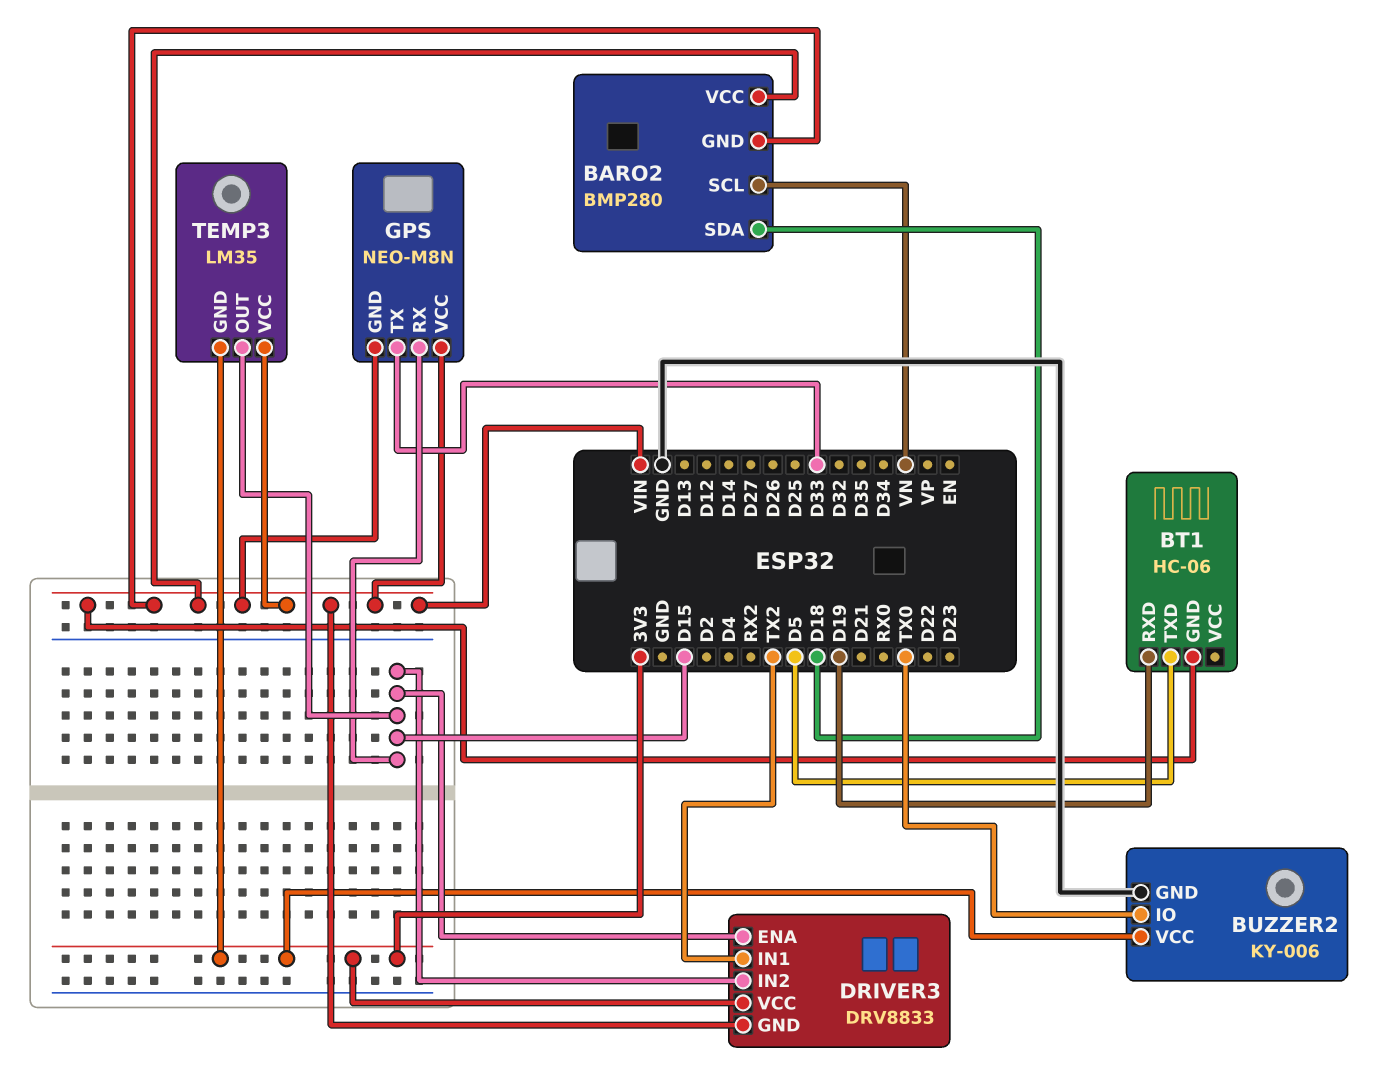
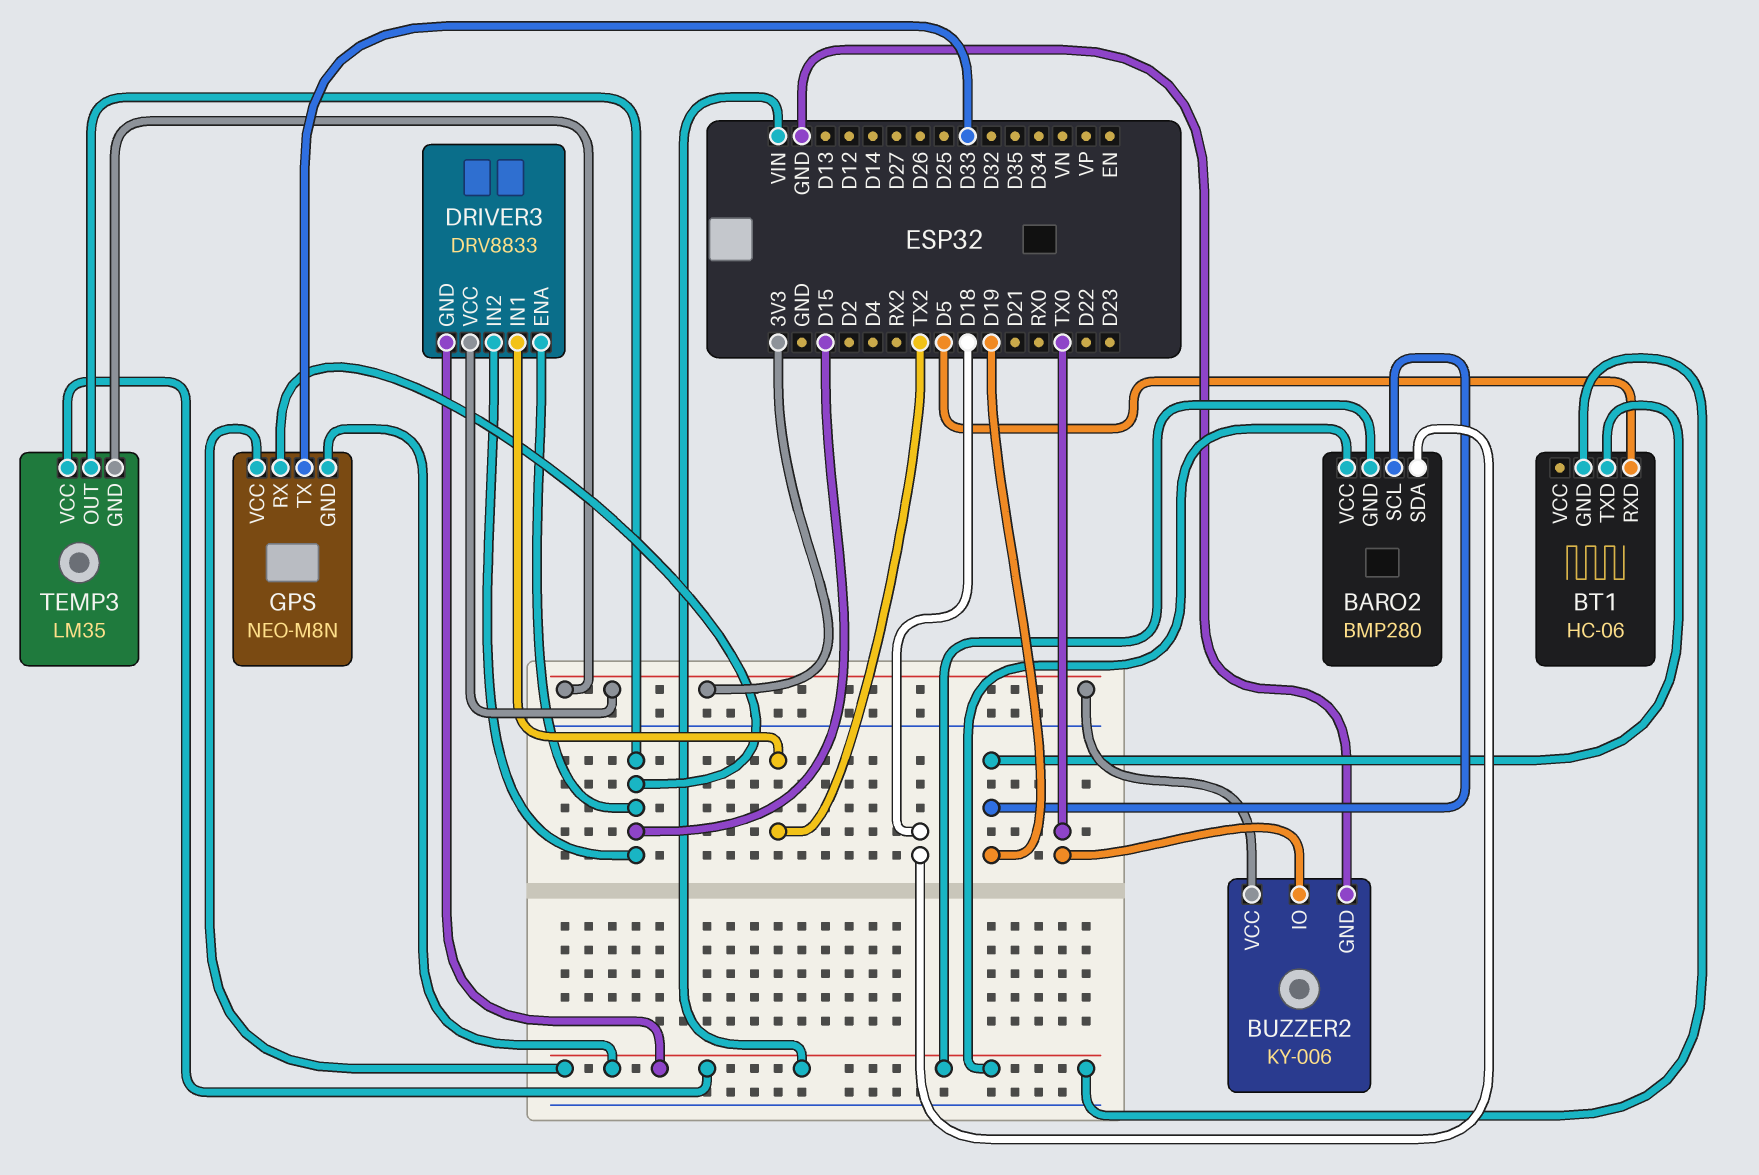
BARO2 pin SCL: VN -> D19
BT1 pin RXD: D19 -> D5
BT1 pin TXD: D5 -> D19

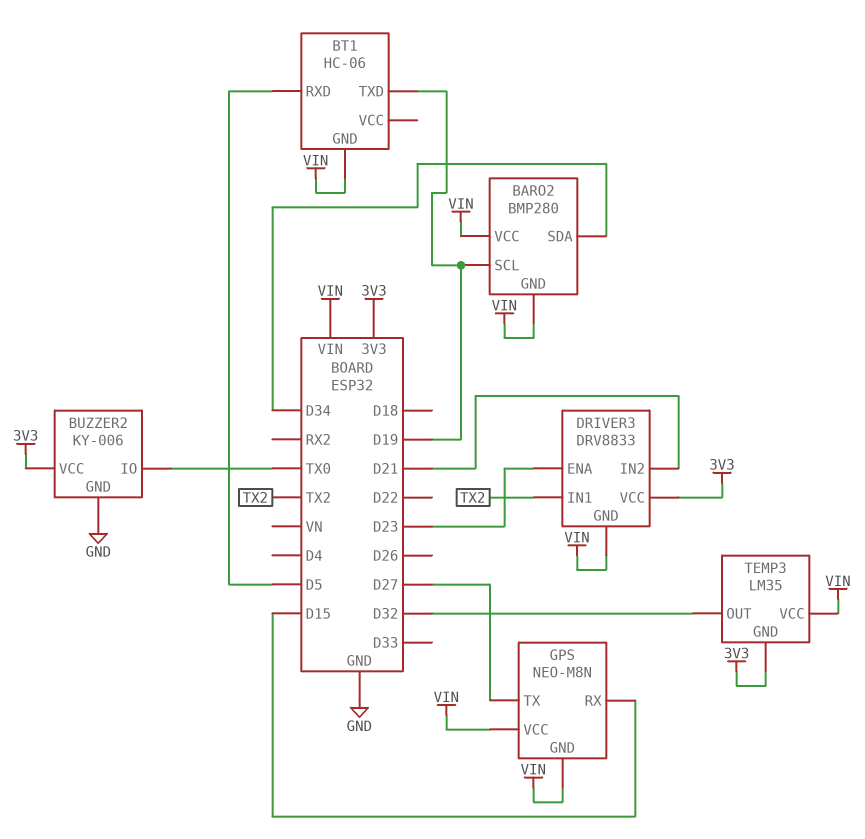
BARO2 pin SDA: D18 -> D34
DRIVER3 pin ENA: D15 -> D23
DRIVER3 pin IN2: D15 -> D21
GPS pin TX: D33 -> D27
TEMP3 pin OUT: D15 -> D32

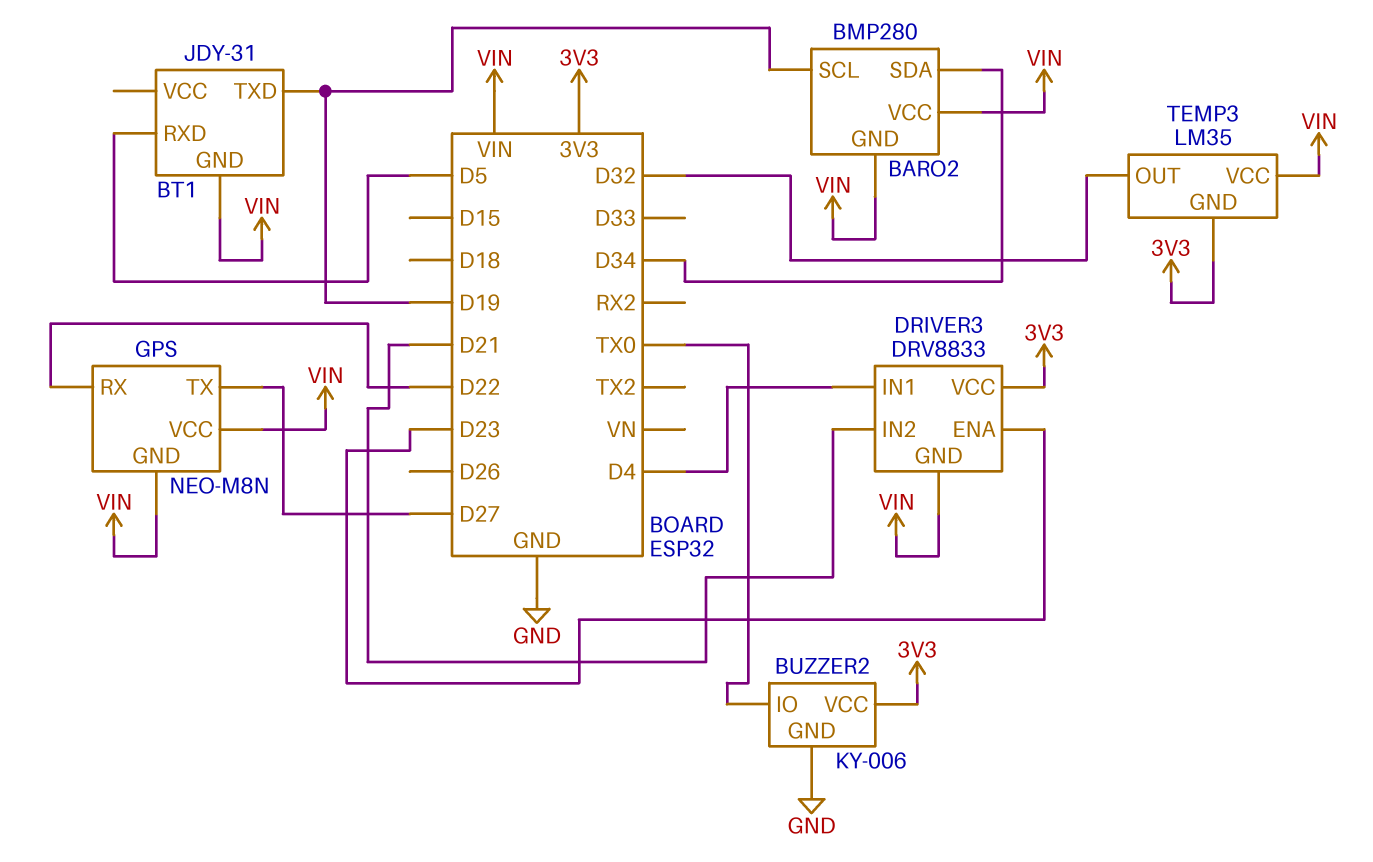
BT1: HC-06 -> JDY-31
DRIVER3 pin IN1: TX2 -> D4
GPS pin RX: D15 -> D22

